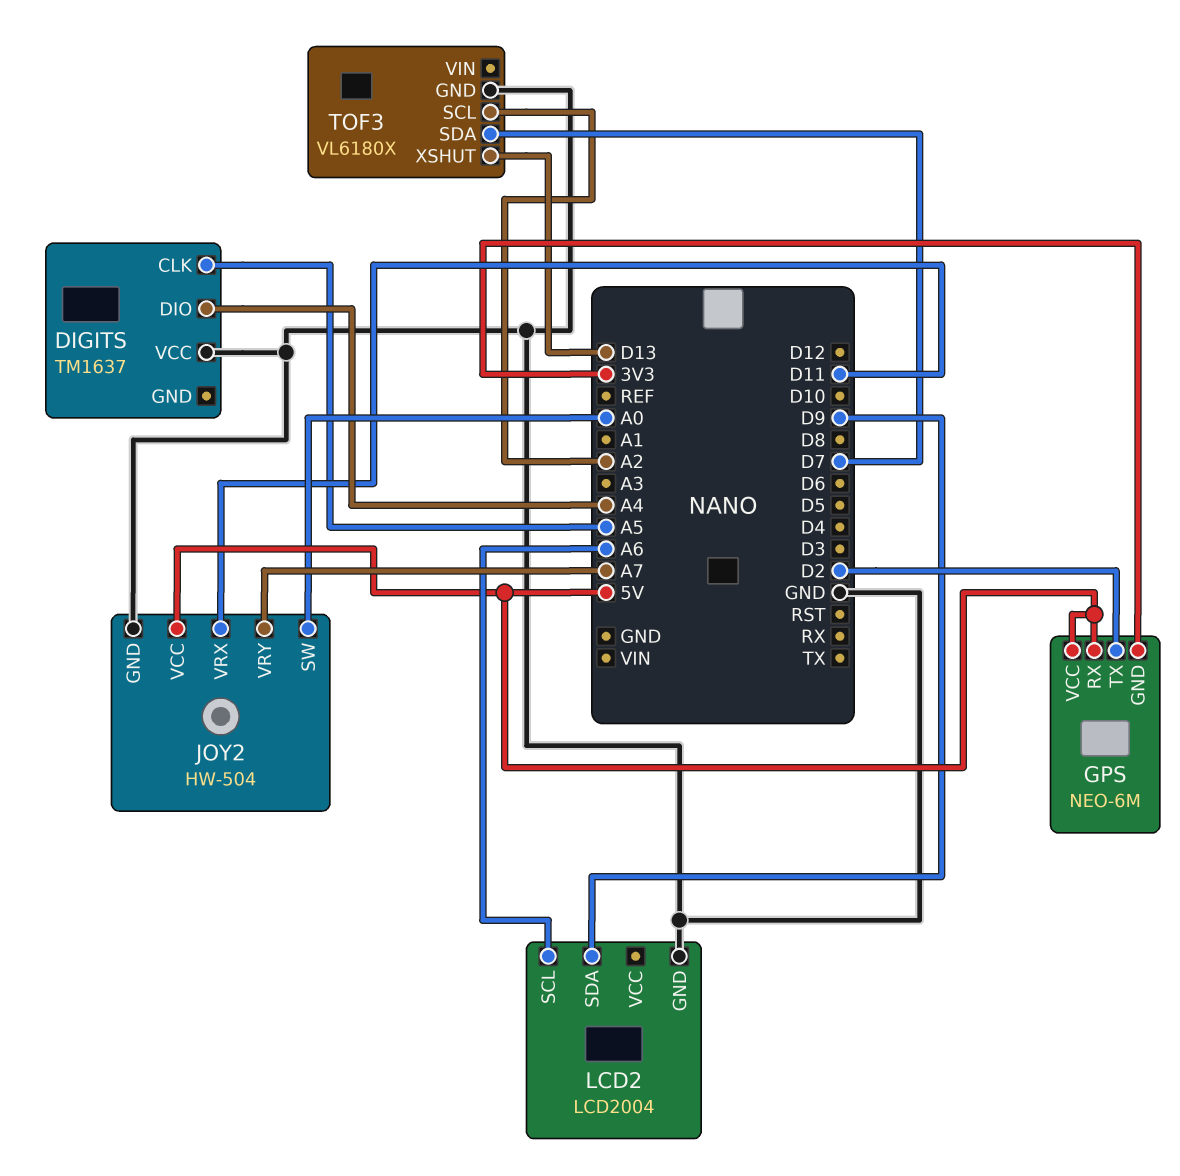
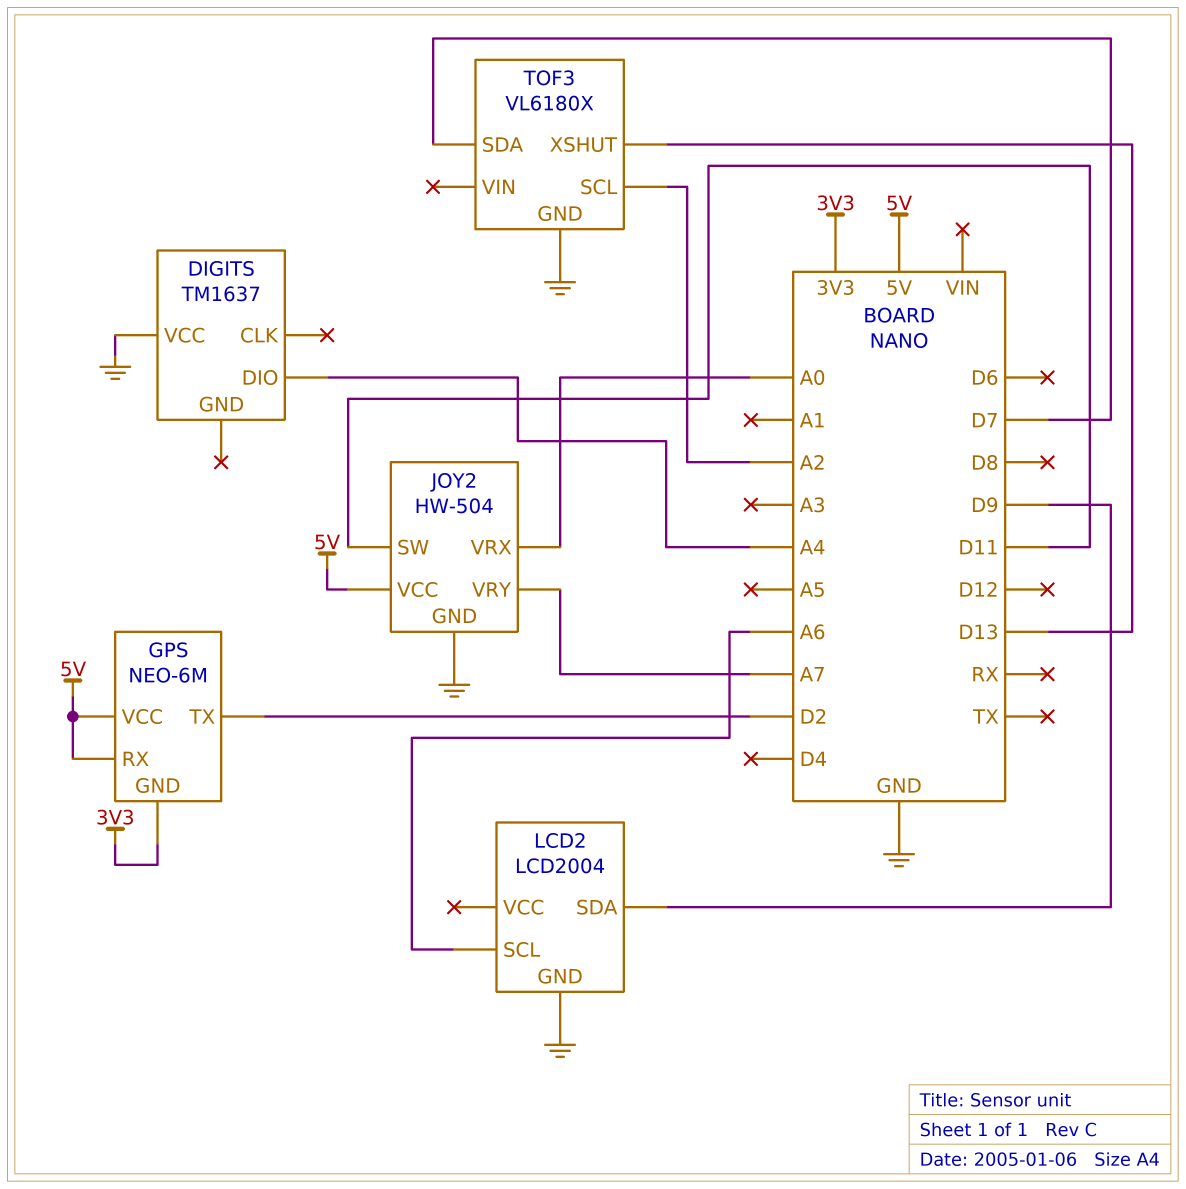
DIGITS pin CLK: A5 -> none
JOY2 pin SW: A0 -> D11
JOY2 pin VRX: D11 -> A0

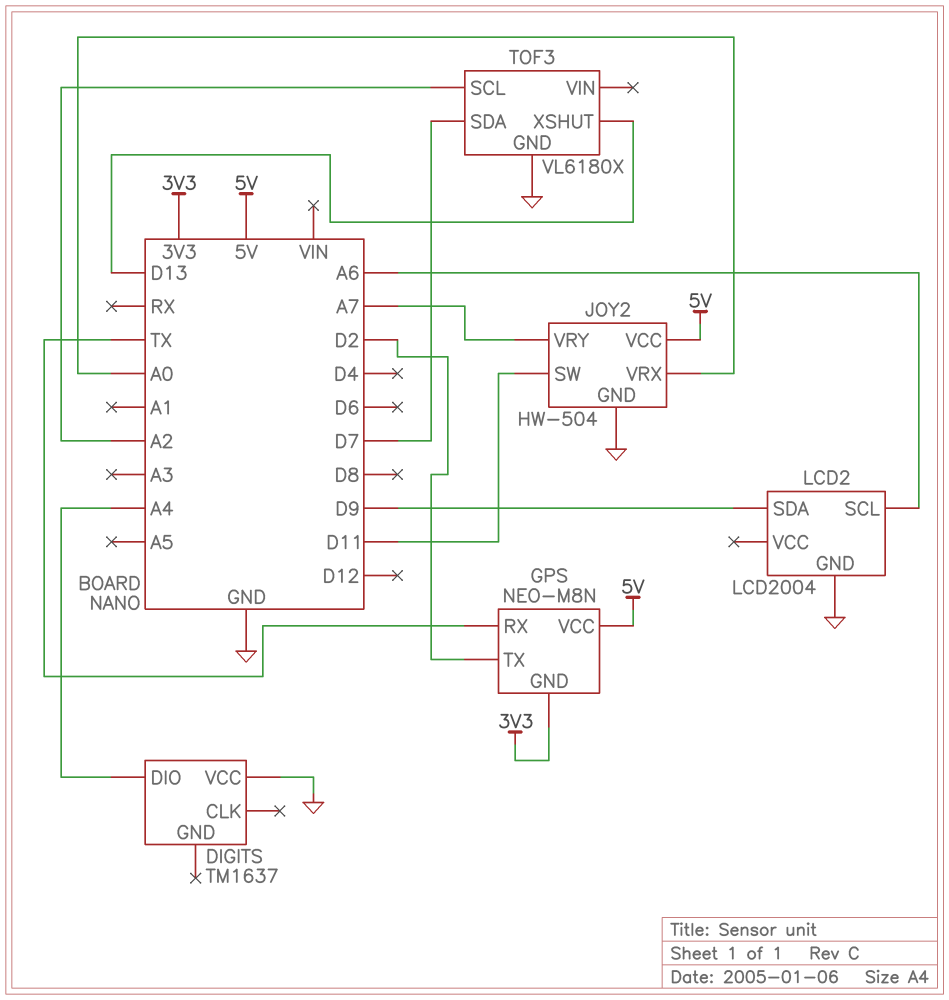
GPS: NEO-6M -> NEO-M8N
GPS pin RX: 5V -> TX

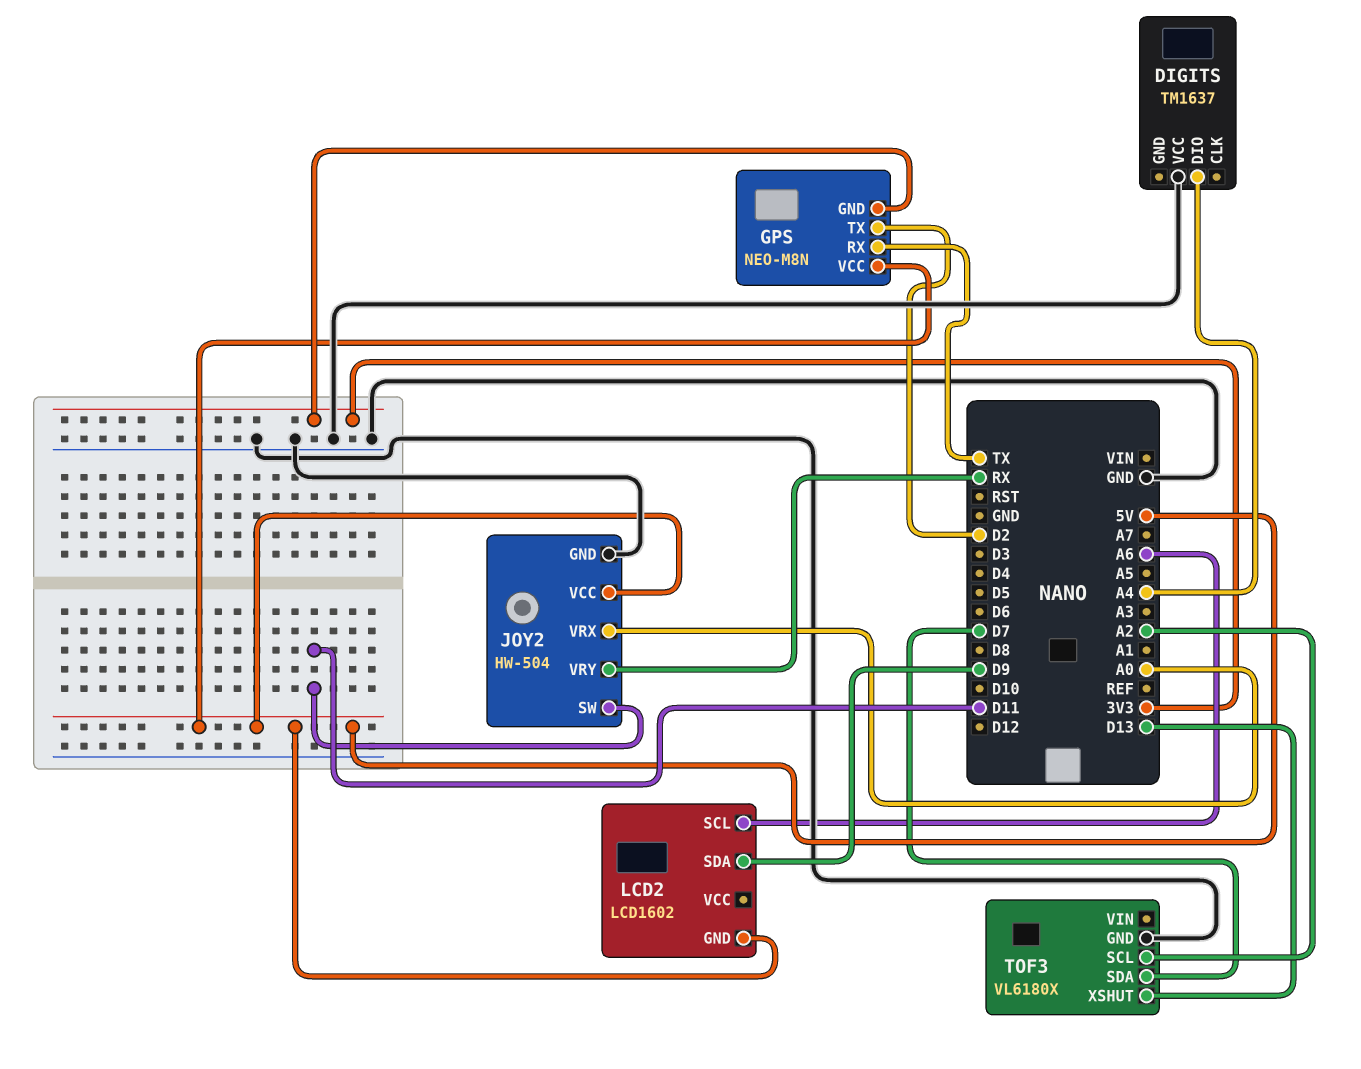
JOY2 pin VRY: A7 -> RX
LCD2: LCD2004 -> LCD1602
LCD2 pin GND: GND -> 5V

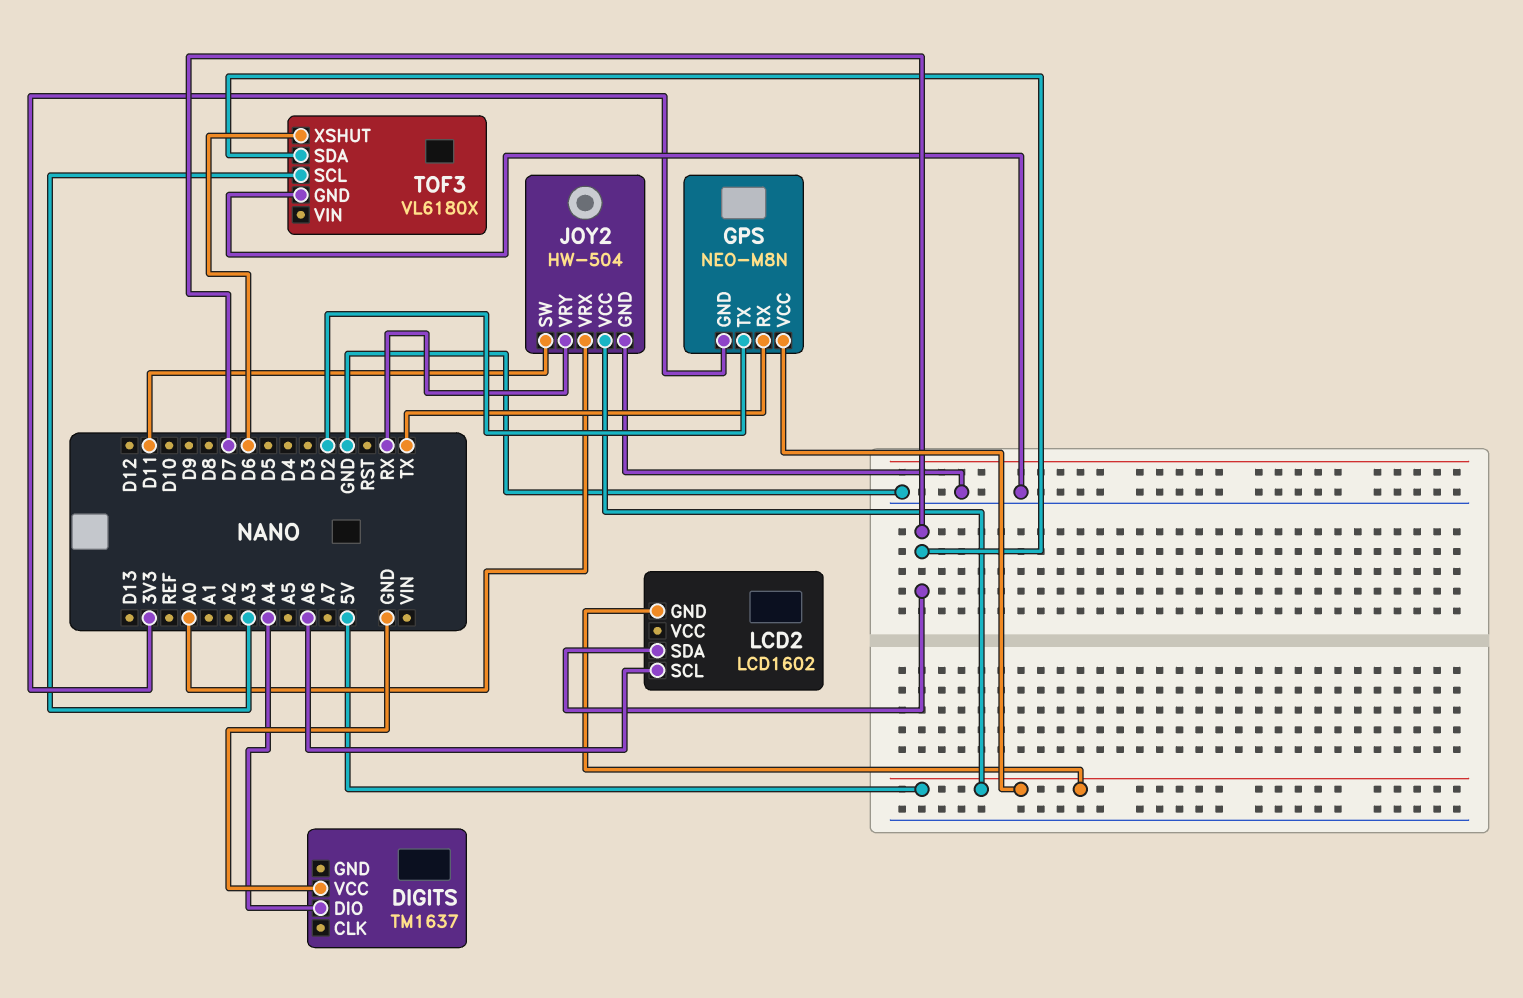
LCD2 pin SDA: D9 -> D7
TOF3 pin SCL: A2 -> A3
TOF3 pin XSHUT: D13 -> D6

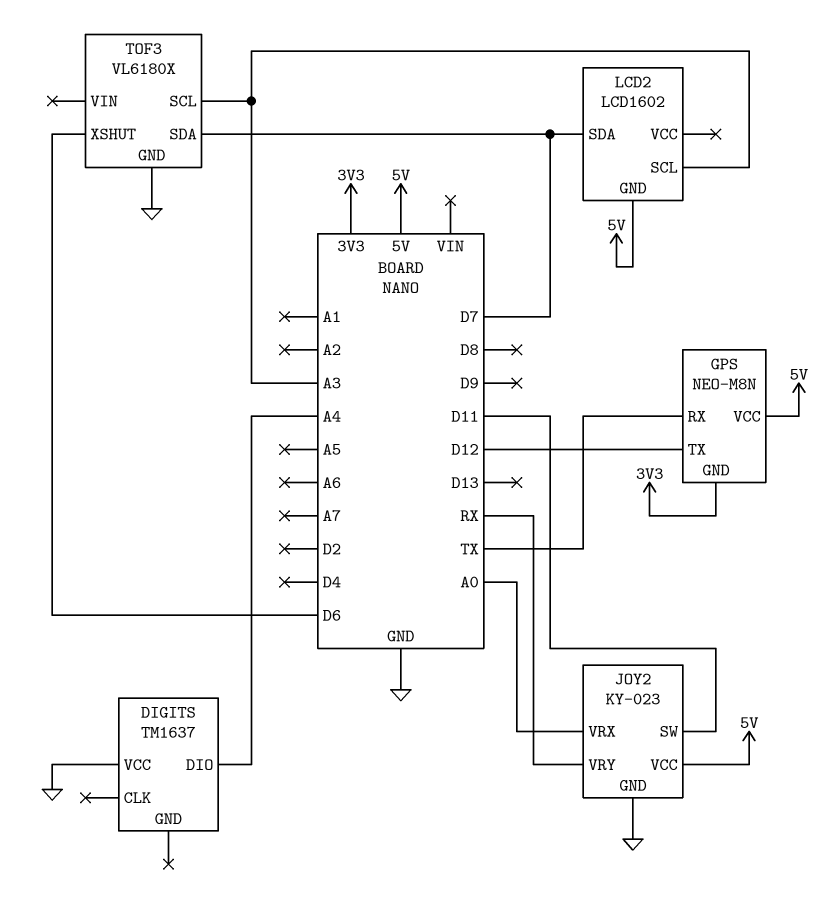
GPS pin TX: D2 -> D12
JOY2: HW-504 -> KY-023
LCD2 pin SCL: A6 -> A3

